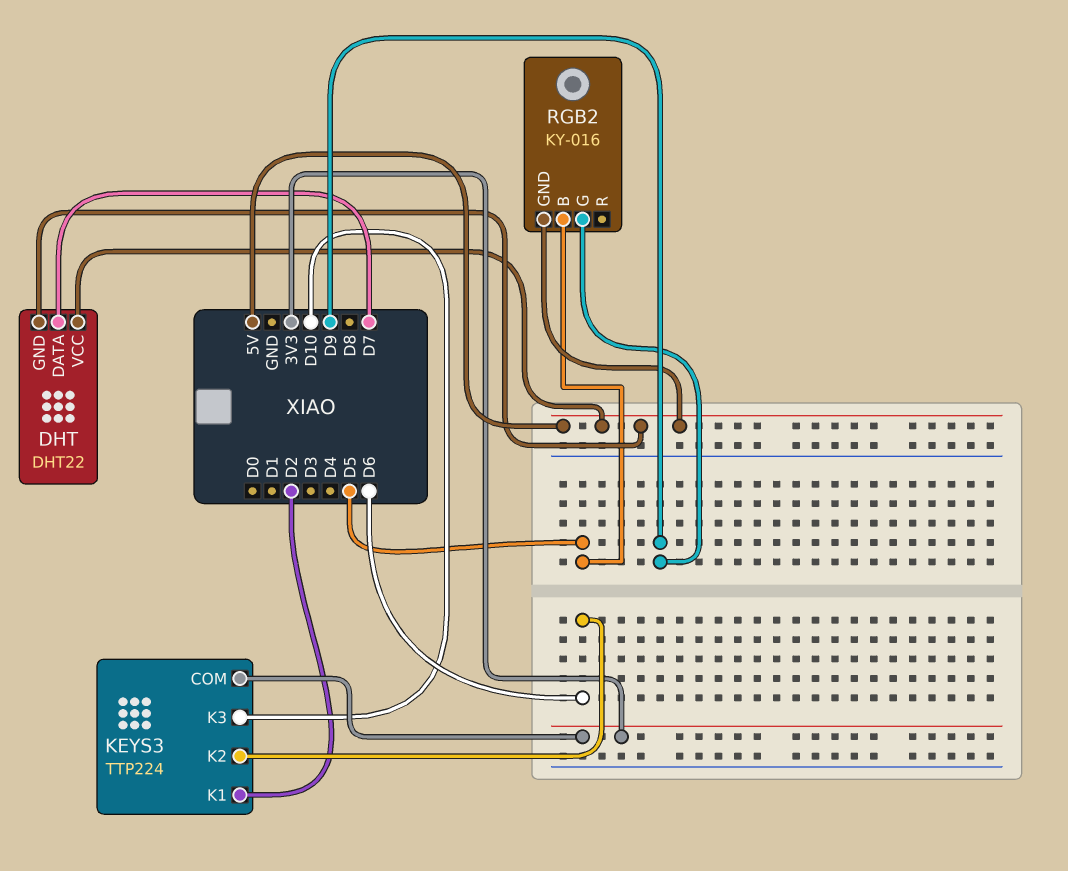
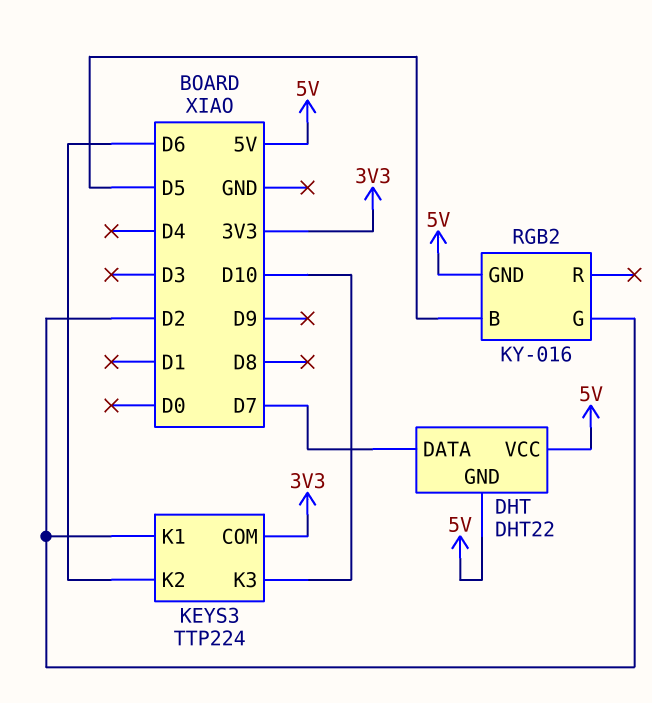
RGB2 pin G: D9 -> D2

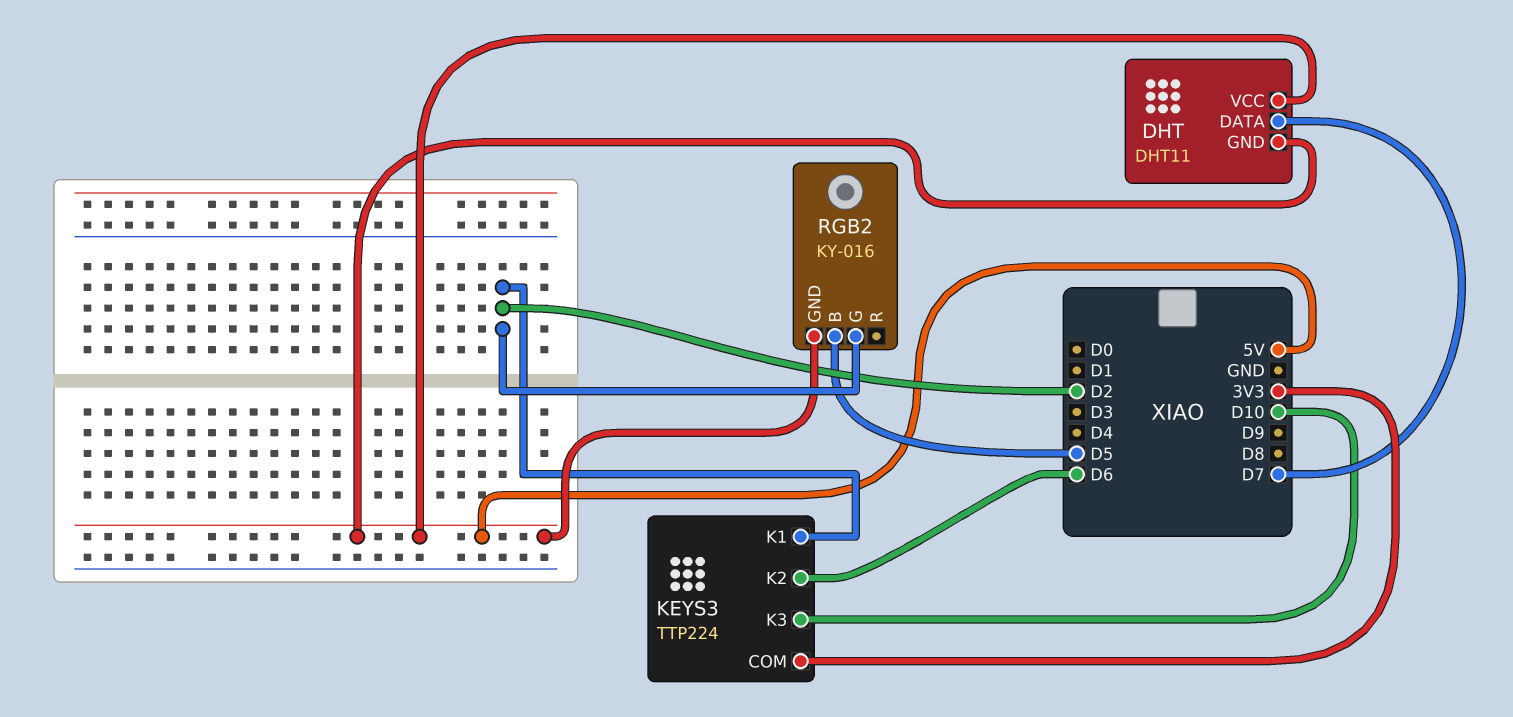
DHT: DHT22 -> DHT11

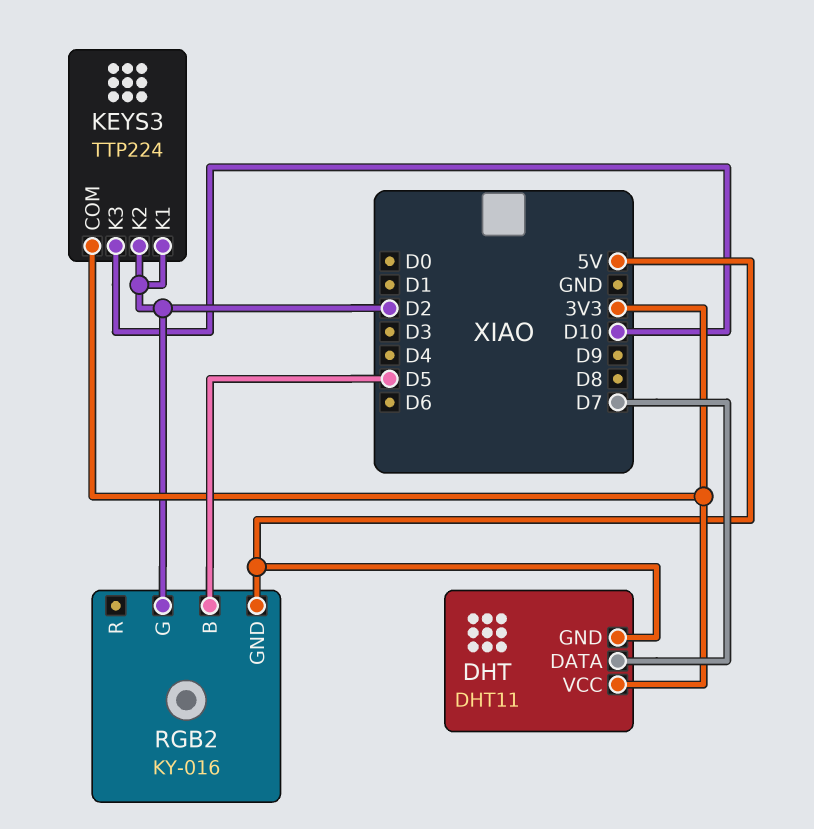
DHT pin VCC: 5V -> 3V3
KEYS3 pin K2: D6 -> D2

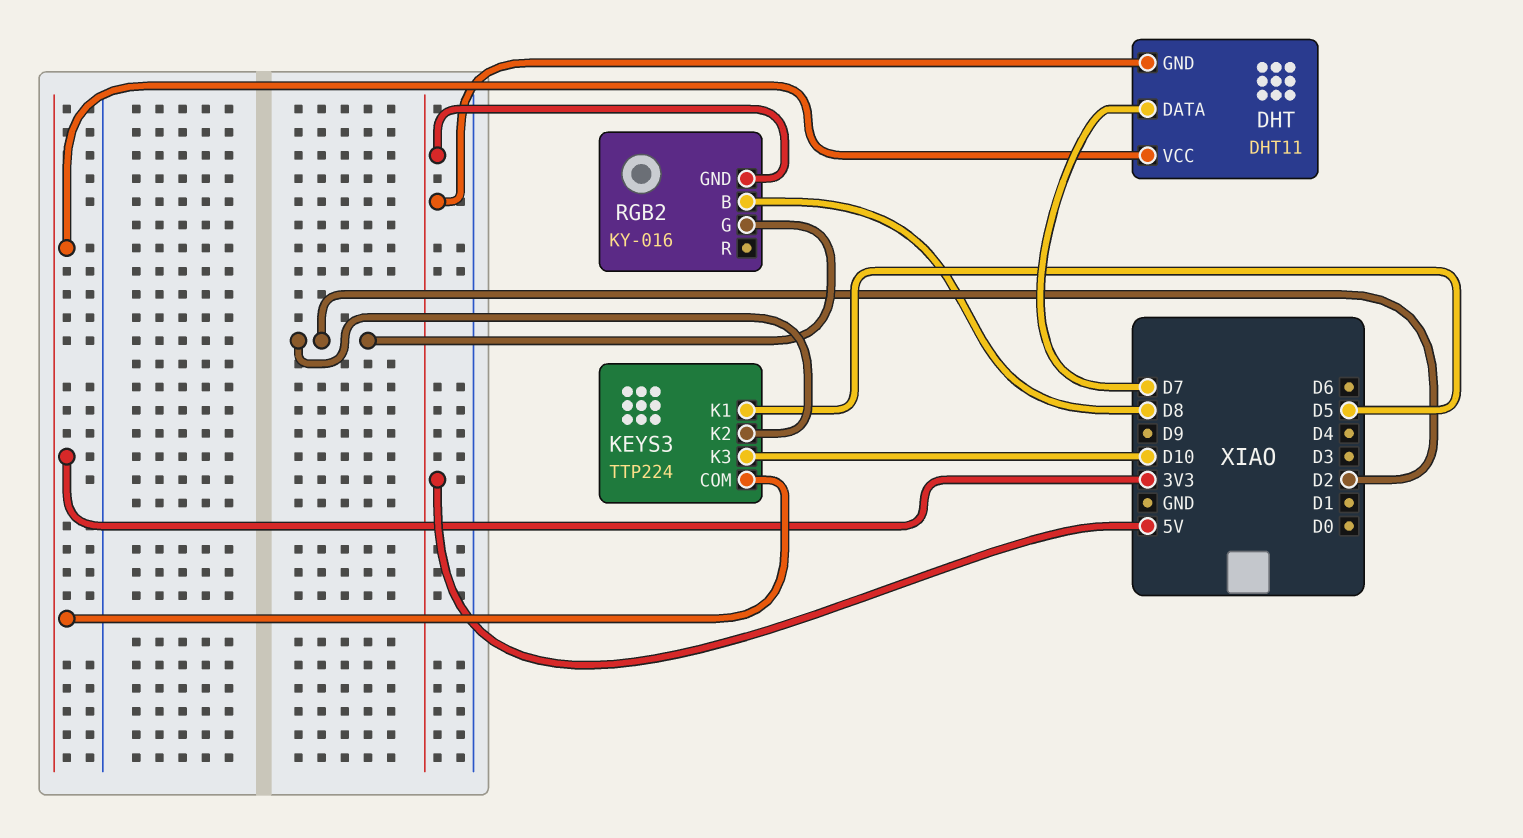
KEYS3 pin K1: D2 -> D5
RGB2 pin B: D5 -> D8

